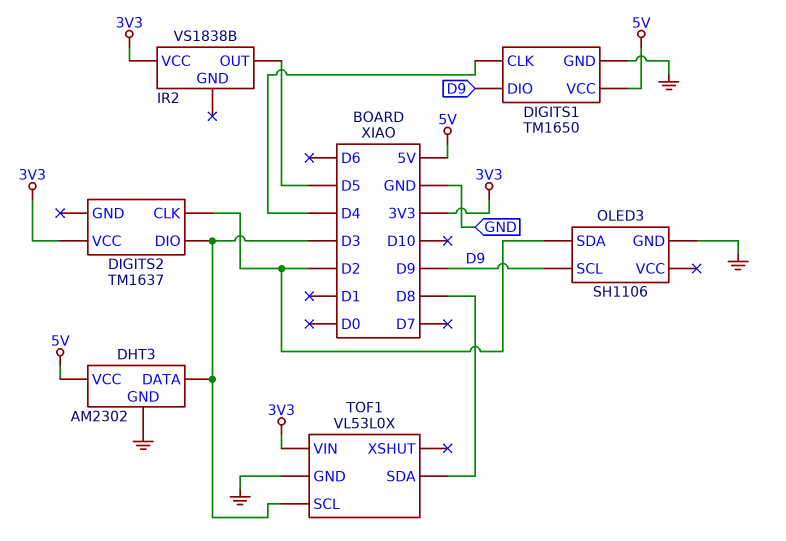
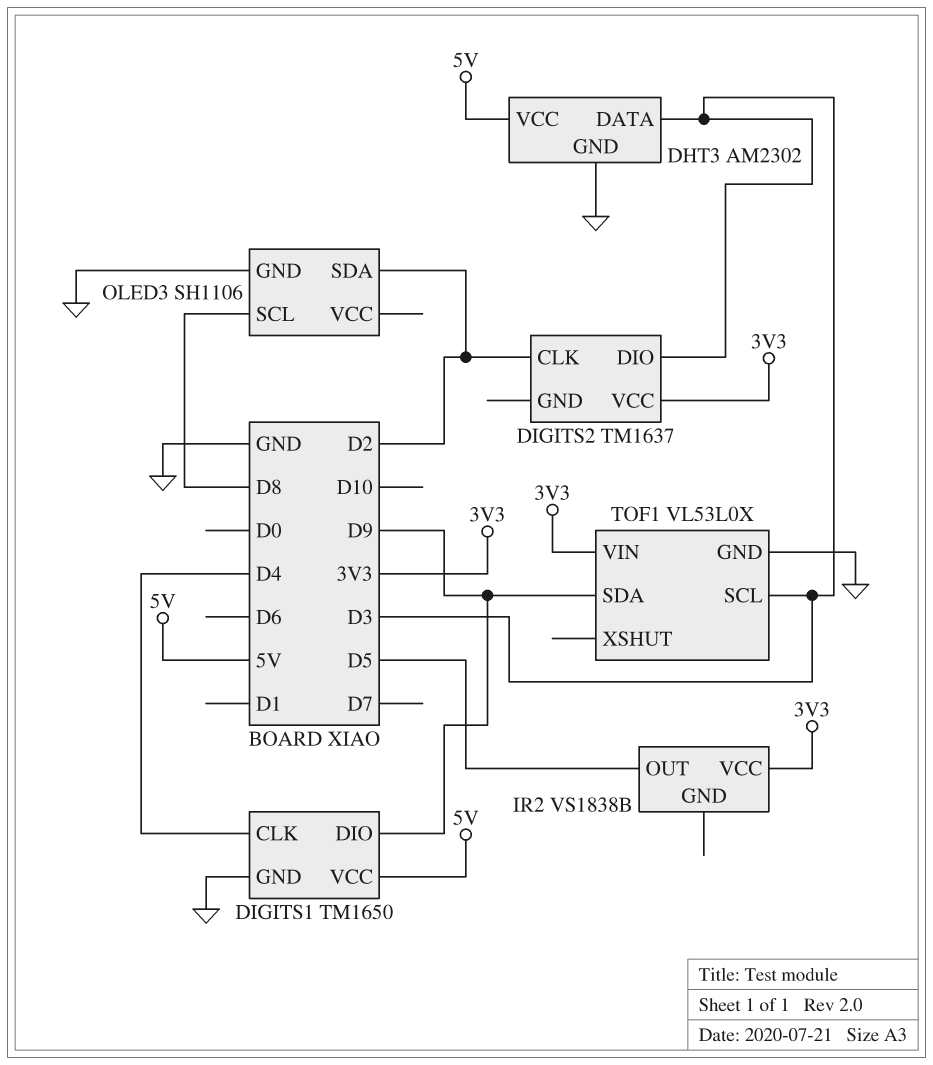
OLED3 pin SCL: D9 -> D8
TOF1 pin SDA: D8 -> D9

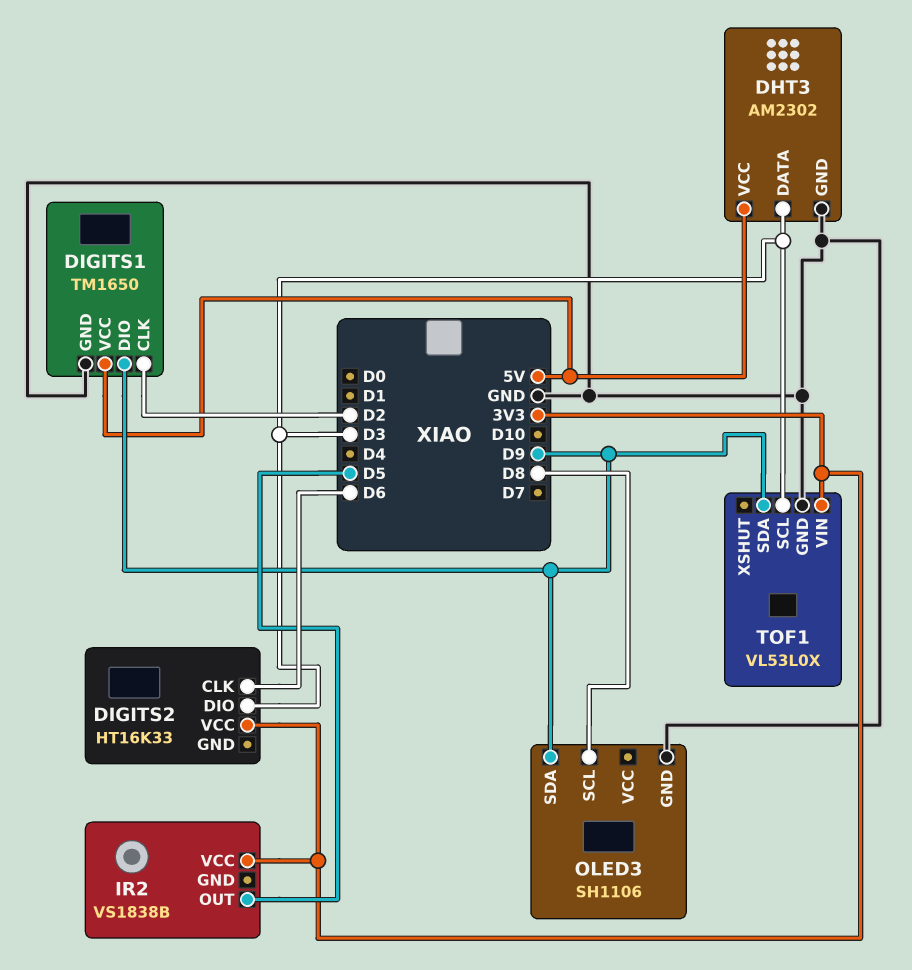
DIGITS1 pin CLK: D4 -> D2
DIGITS2: TM1637 -> HT16K33
DIGITS2 pin CLK: D2 -> D6
OLED3 pin SDA: D2 -> D9

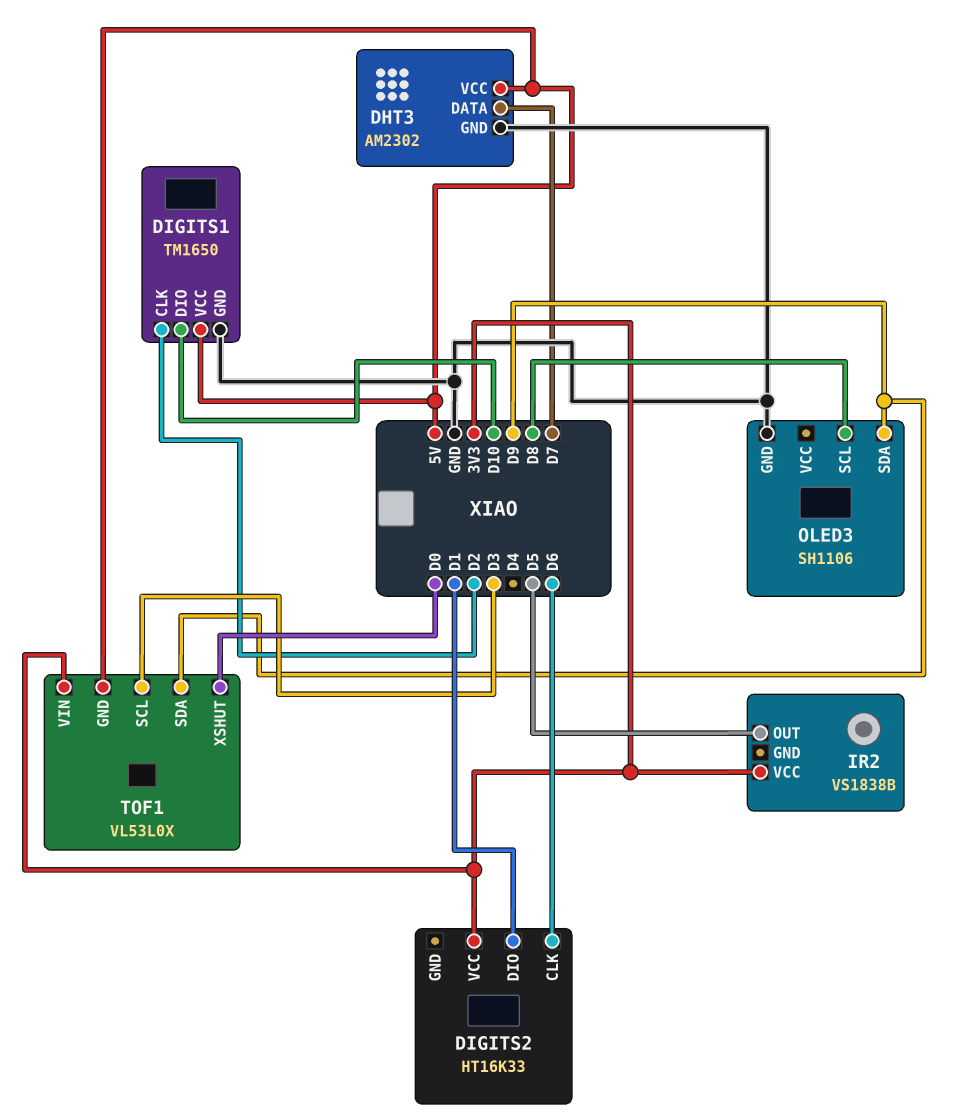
DHT3 pin DATA: D3 -> D7
DIGITS1 pin DIO: D9 -> D10
DIGITS2 pin DIO: D3 -> D1
TOF1 pin GND: GND -> 5V
TOF1 pin XSHUT: none -> D0

